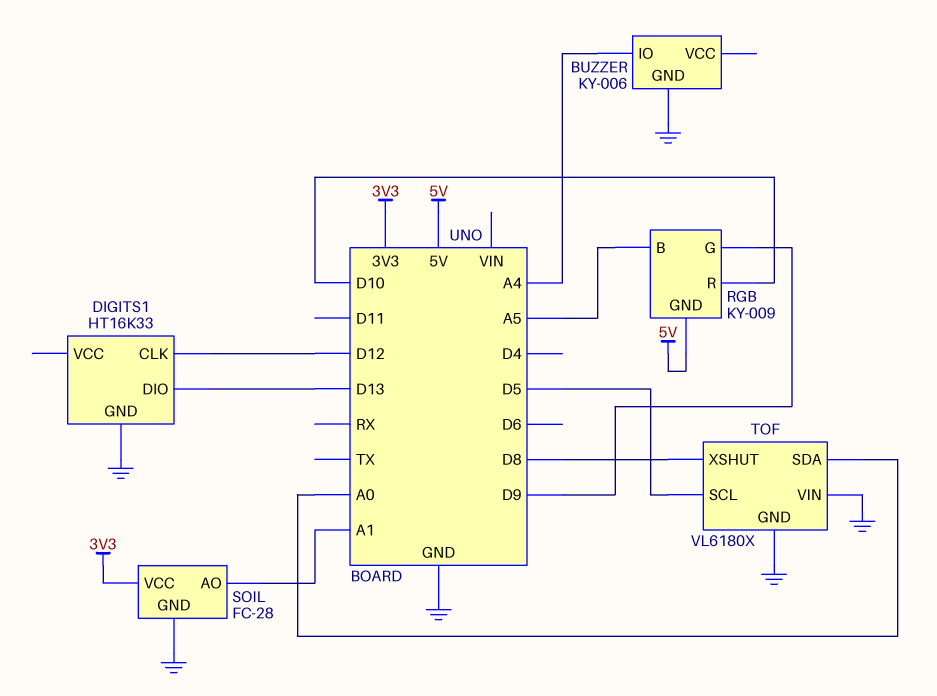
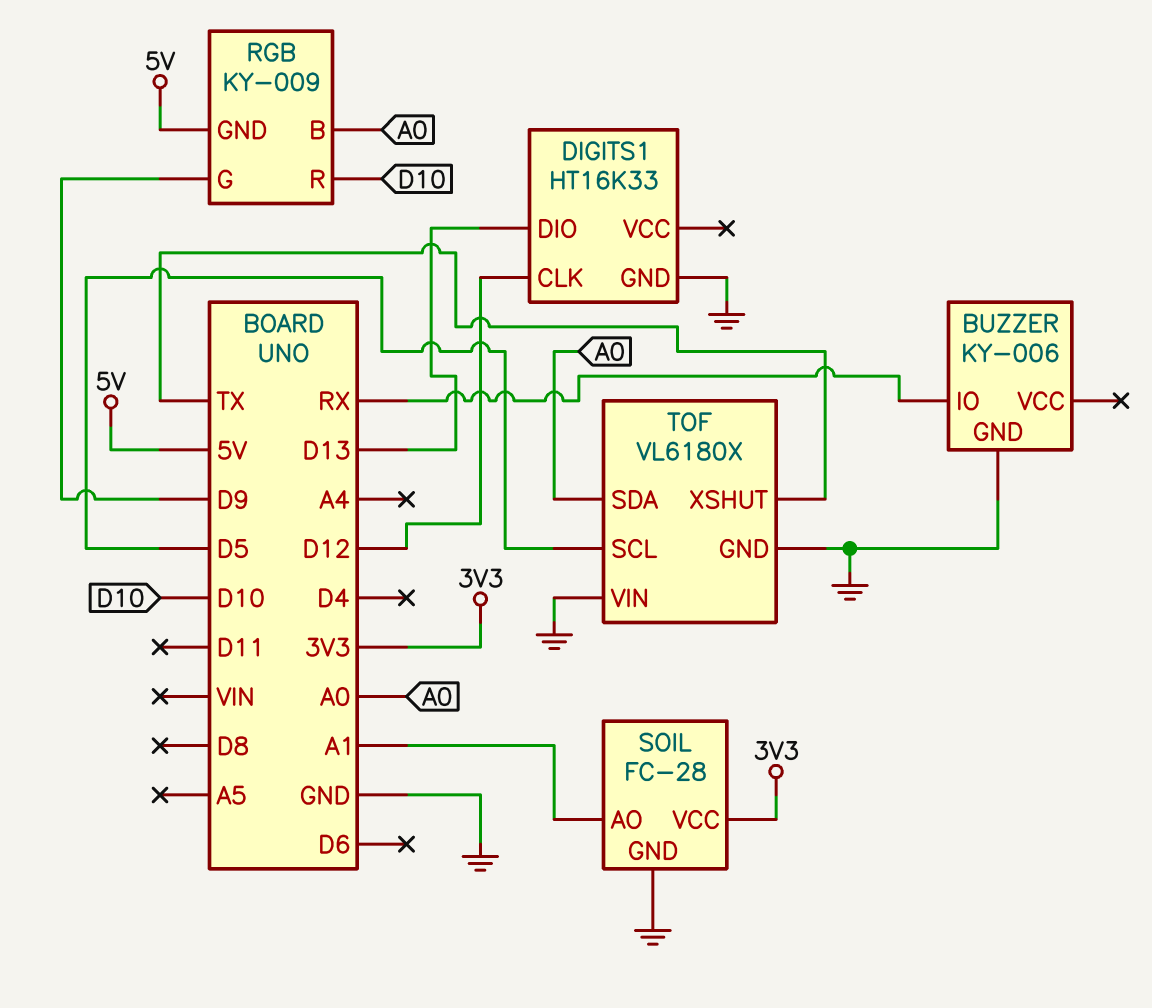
BUZZER pin IO: A4 -> RX
RGB pin B: A5 -> A0
TOF pin XSHUT: D8 -> TX

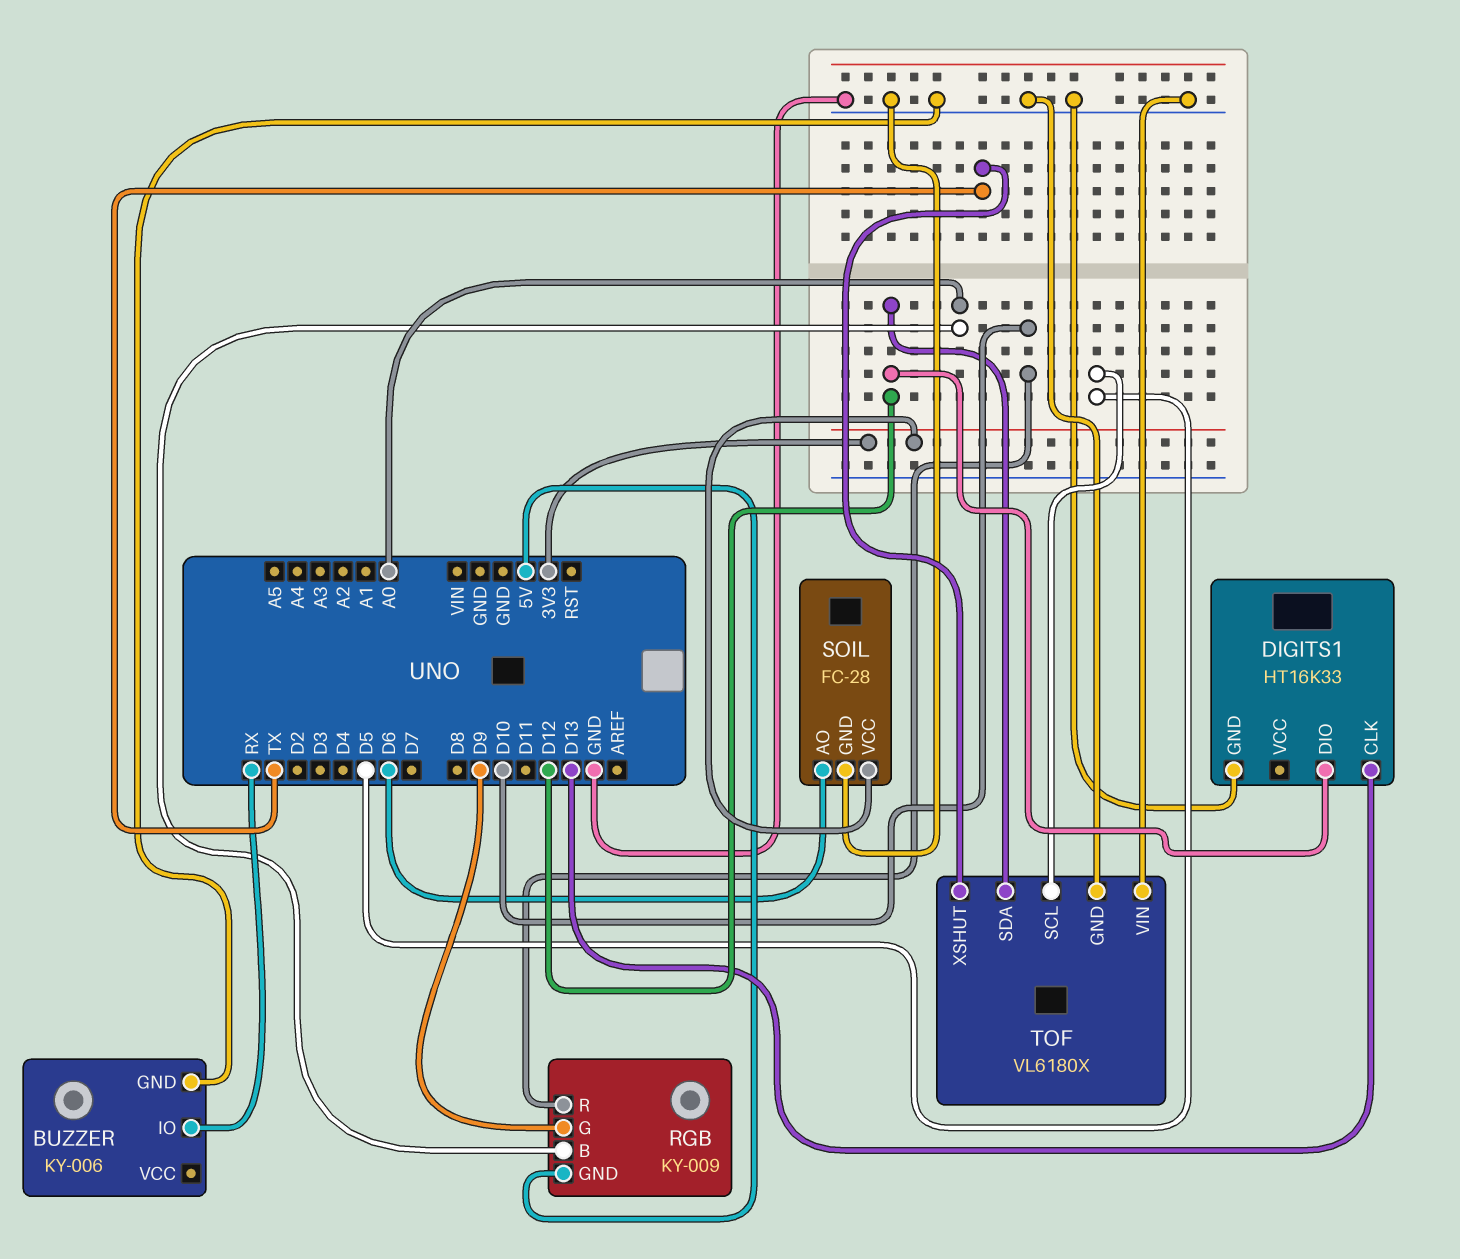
DIGITS1 pin CLK: D12 -> D13
DIGITS1 pin DIO: D13 -> D12
SOIL pin AO: A1 -> D6
TOF pin SDA: A0 -> D12

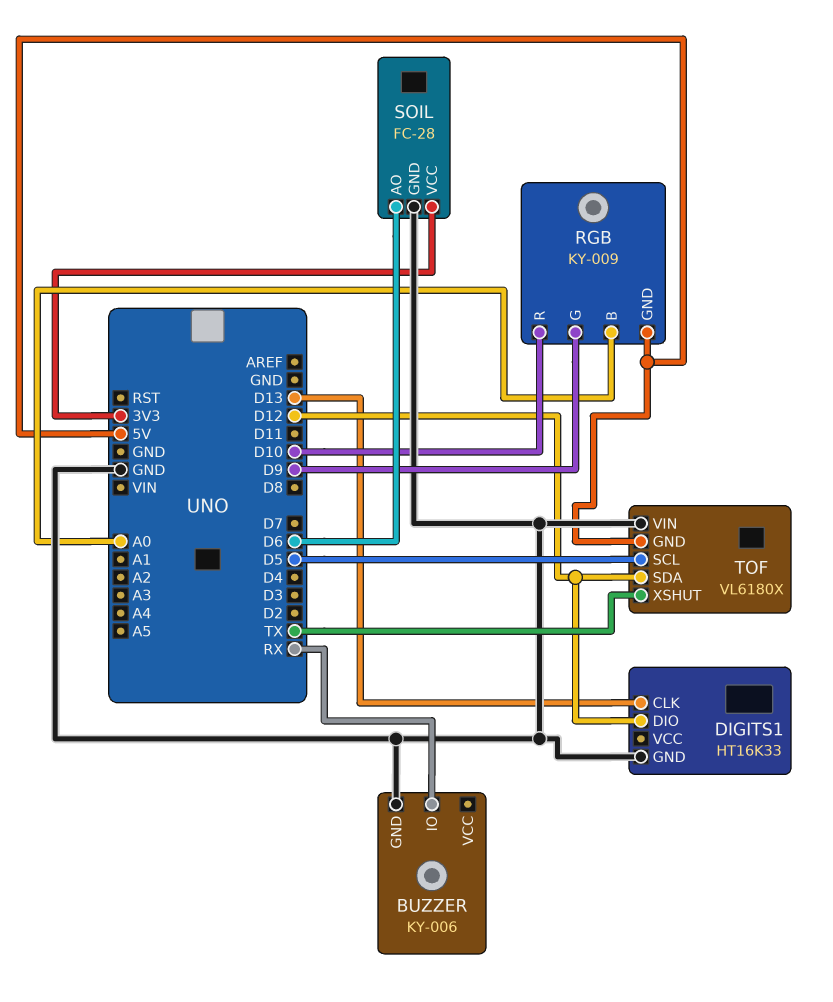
TOF pin GND: GND -> 5V

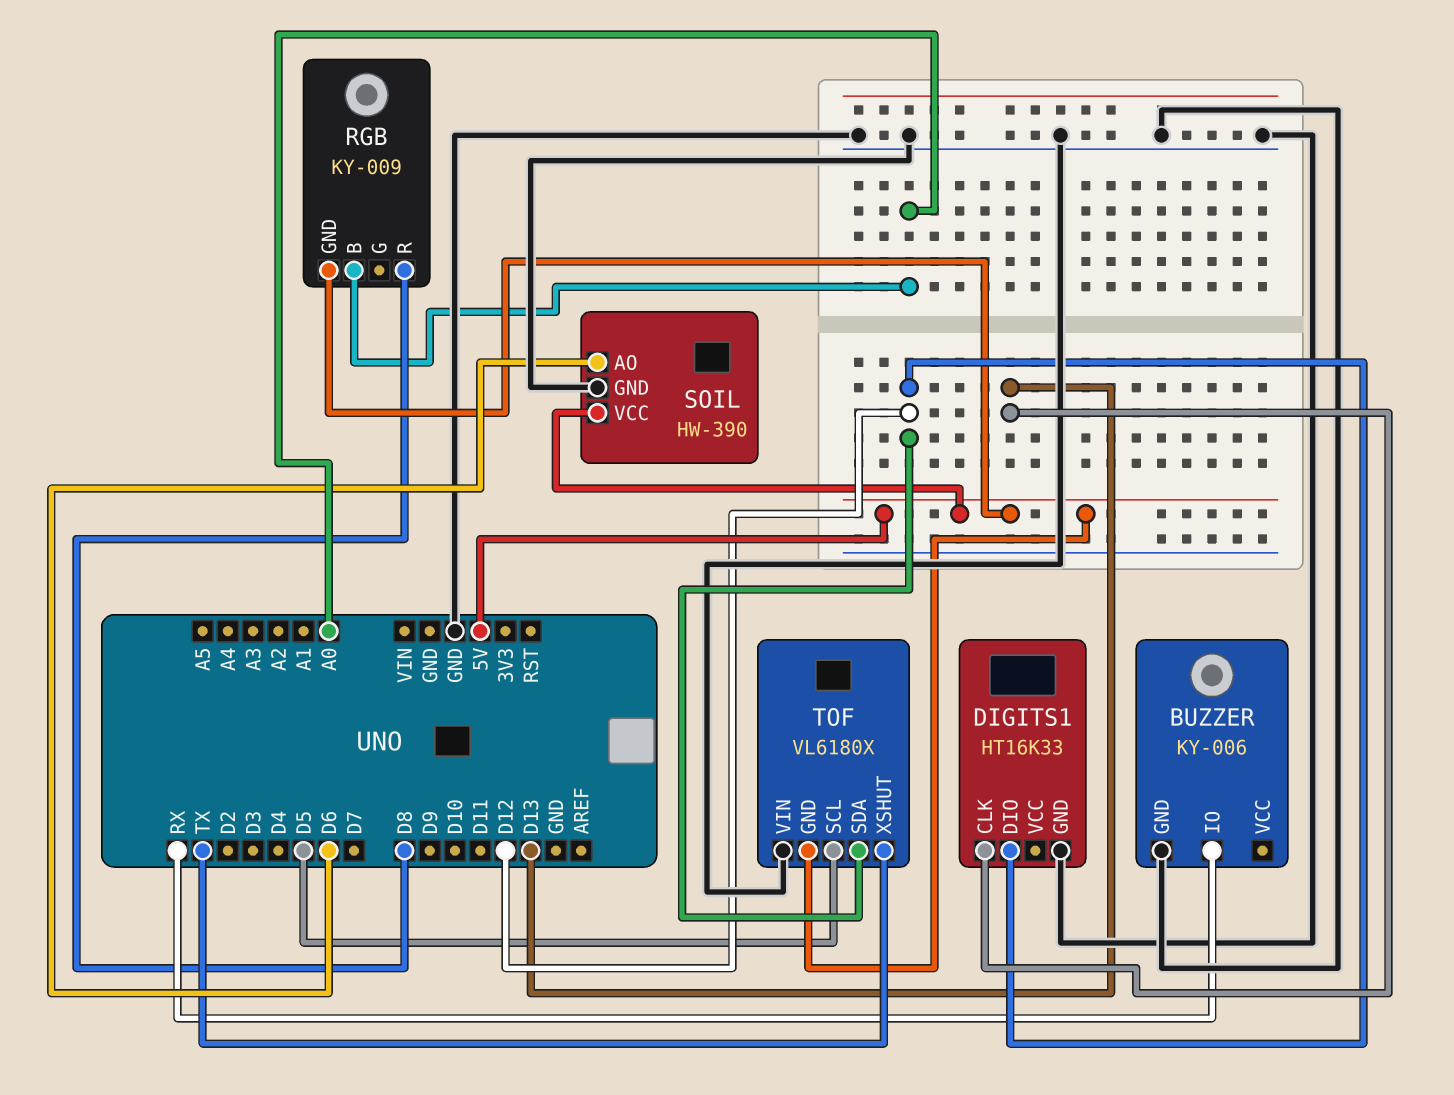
RGB pin G: D9 -> none
RGB pin R: D10 -> D8
SOIL: FC-28 -> HW-390
SOIL pin VCC: 3V3 -> 5V

